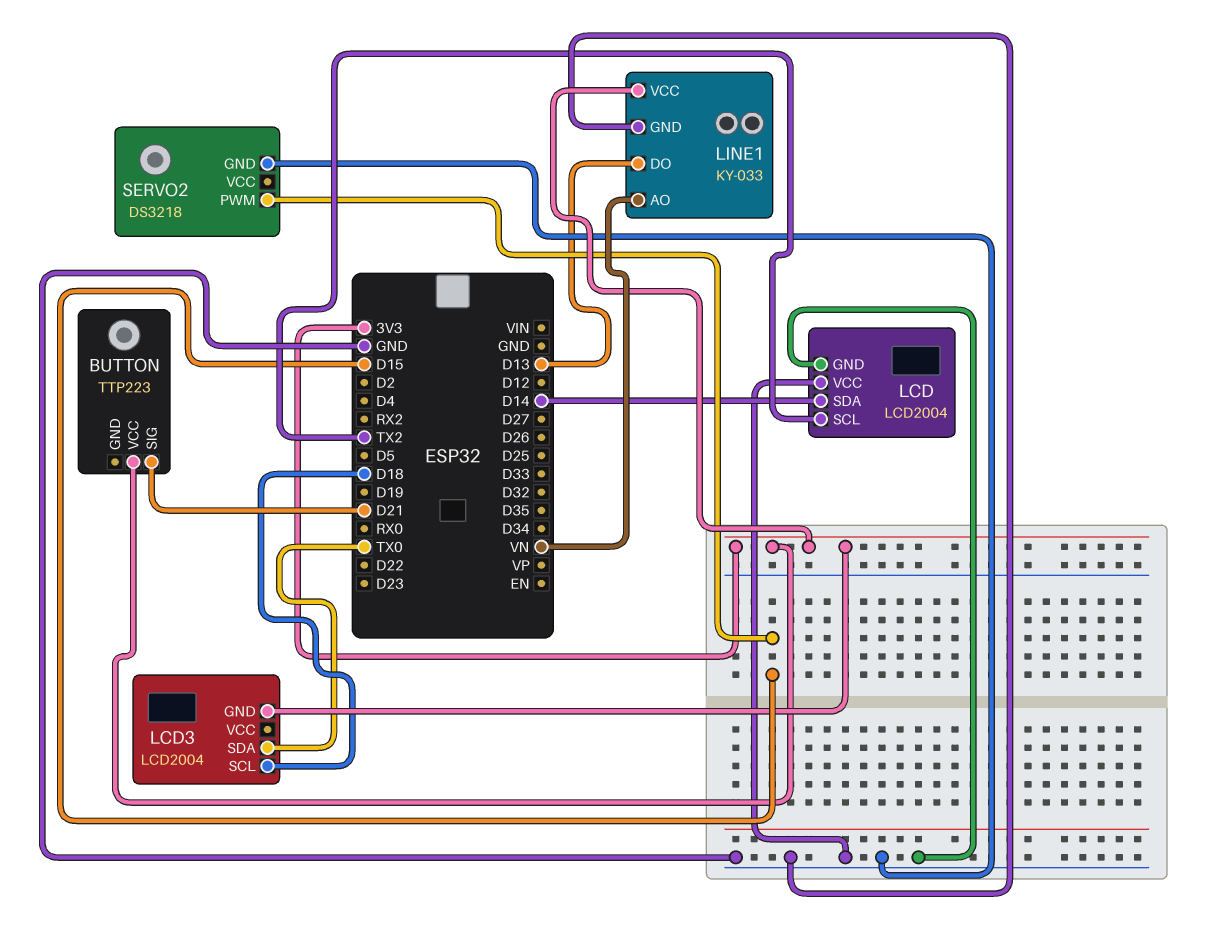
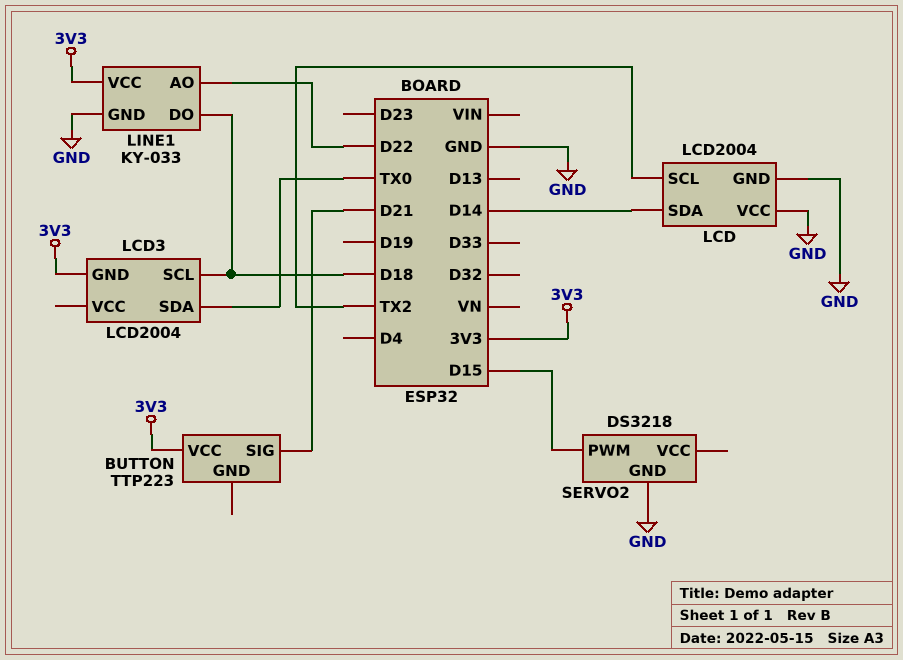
LINE1 pin AO: VN -> D22
LINE1 pin DO: D13 -> D18

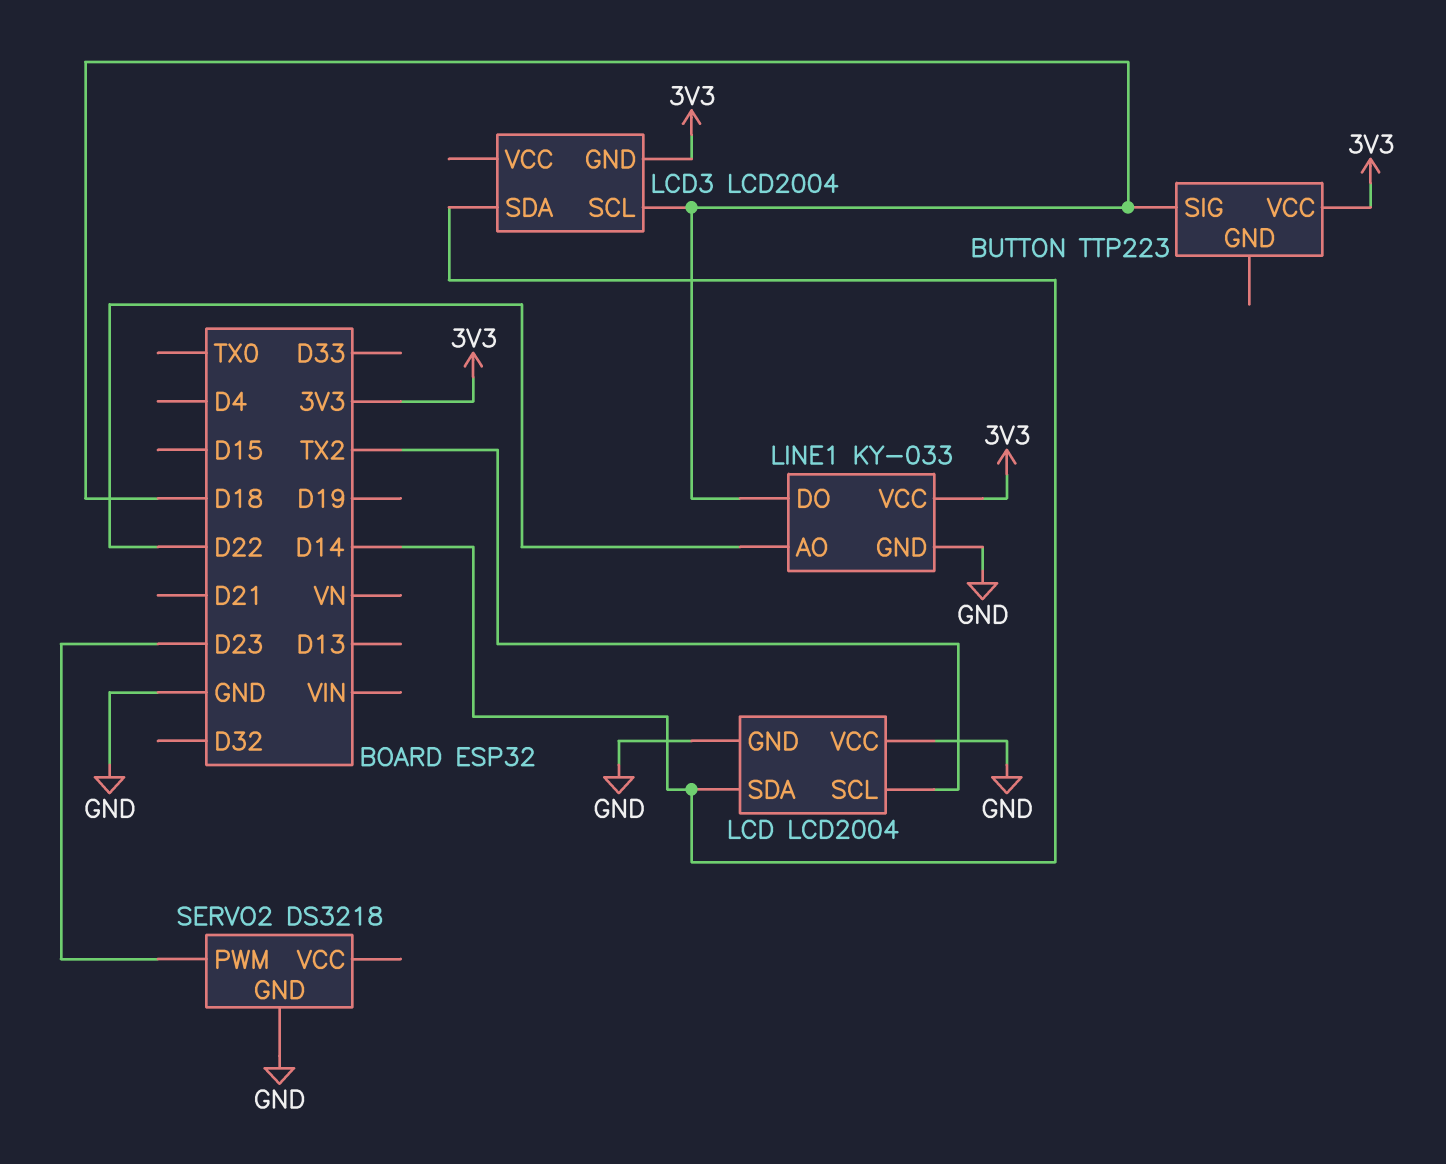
BUTTON pin SIG: D21 -> D18
LCD3 pin SDA: TX0 -> D14
SERVO2 pin PWM: D15 -> D23

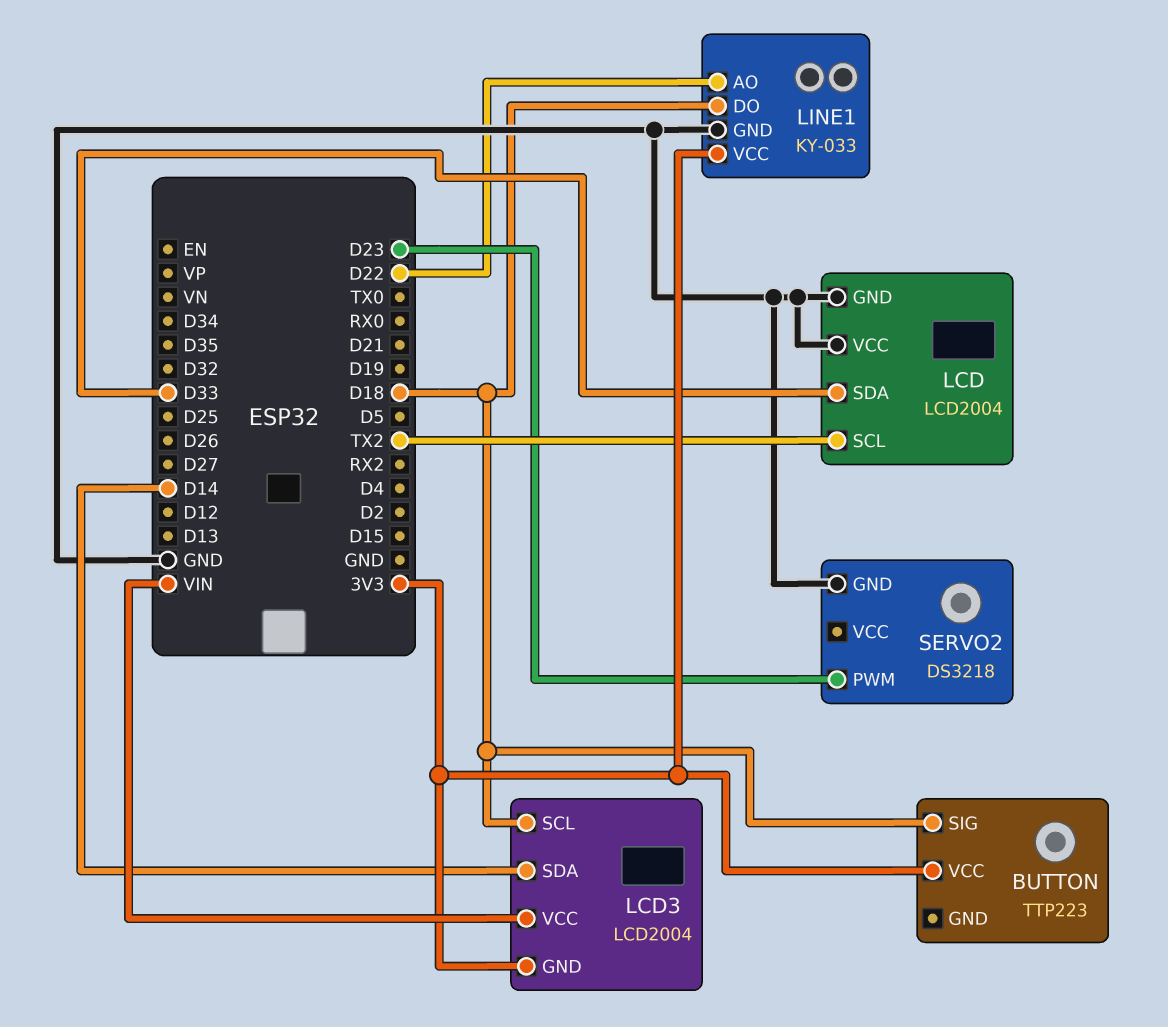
LCD pin SDA: D14 -> D33
LCD3 pin VCC: none -> VIN

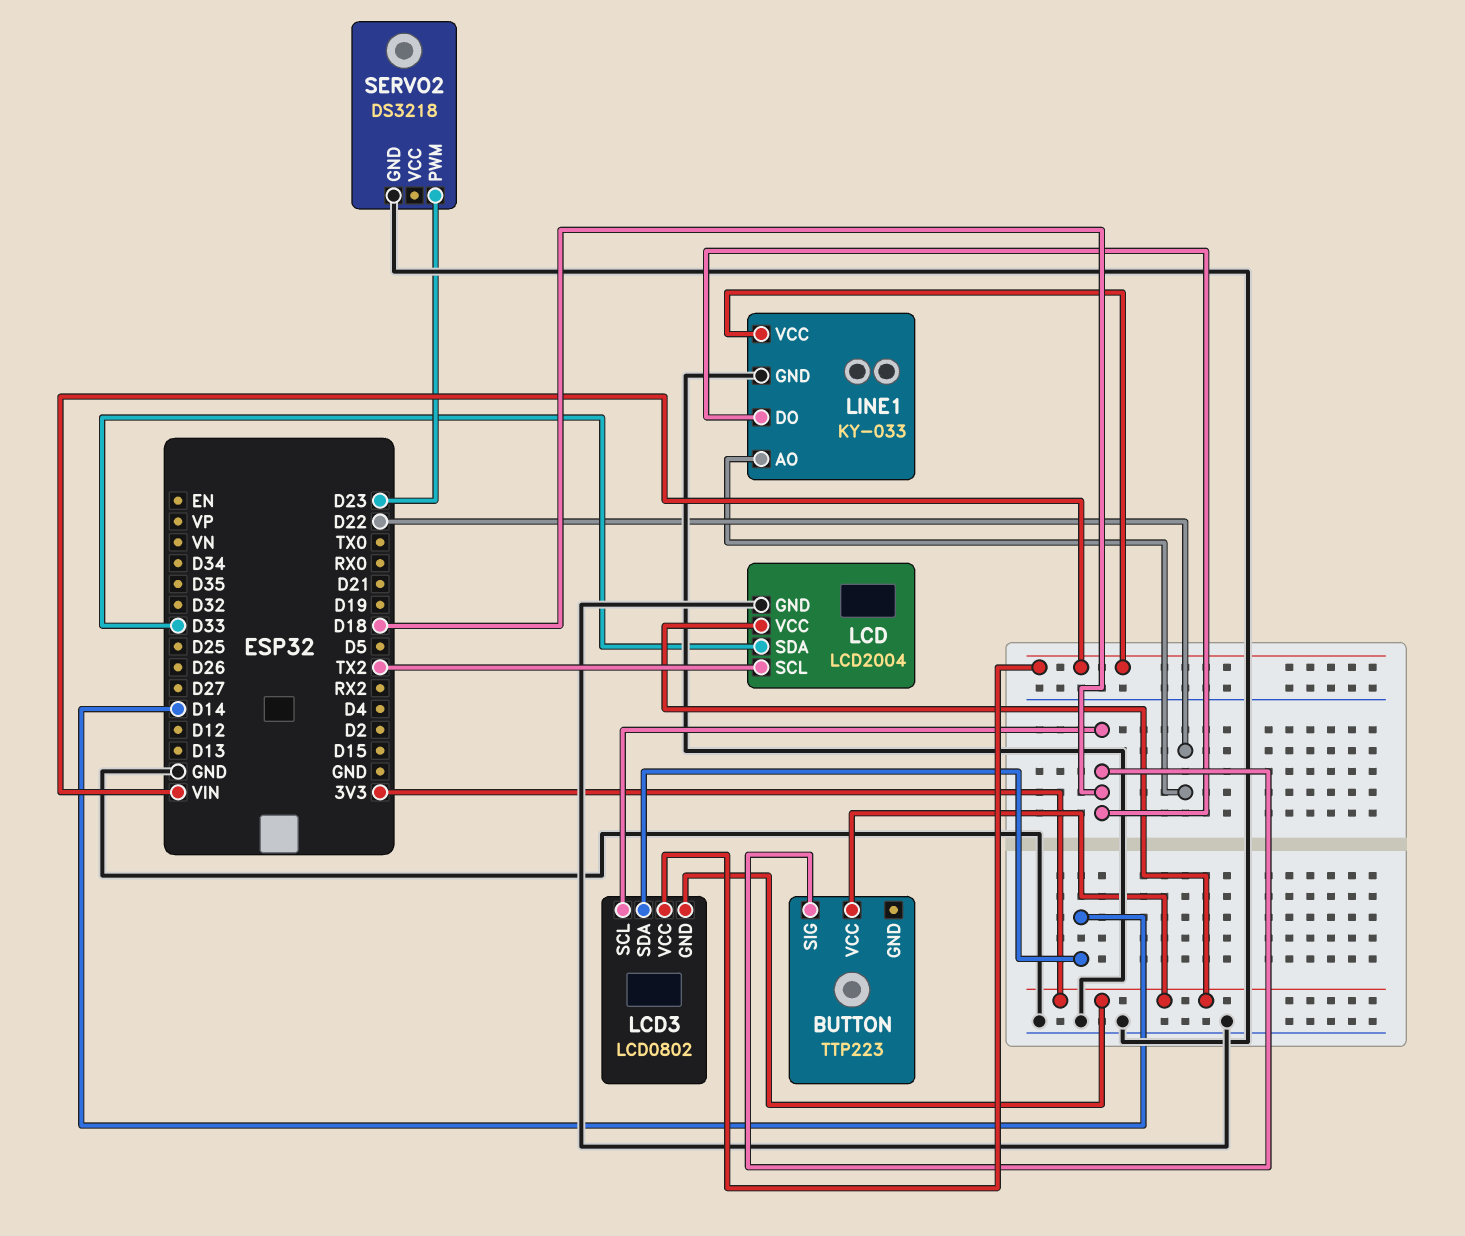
LCD pin VCC: GND -> 3V3
LCD3: LCD2004 -> LCD0802
LINE1 pin VCC: 3V3 -> VIN

